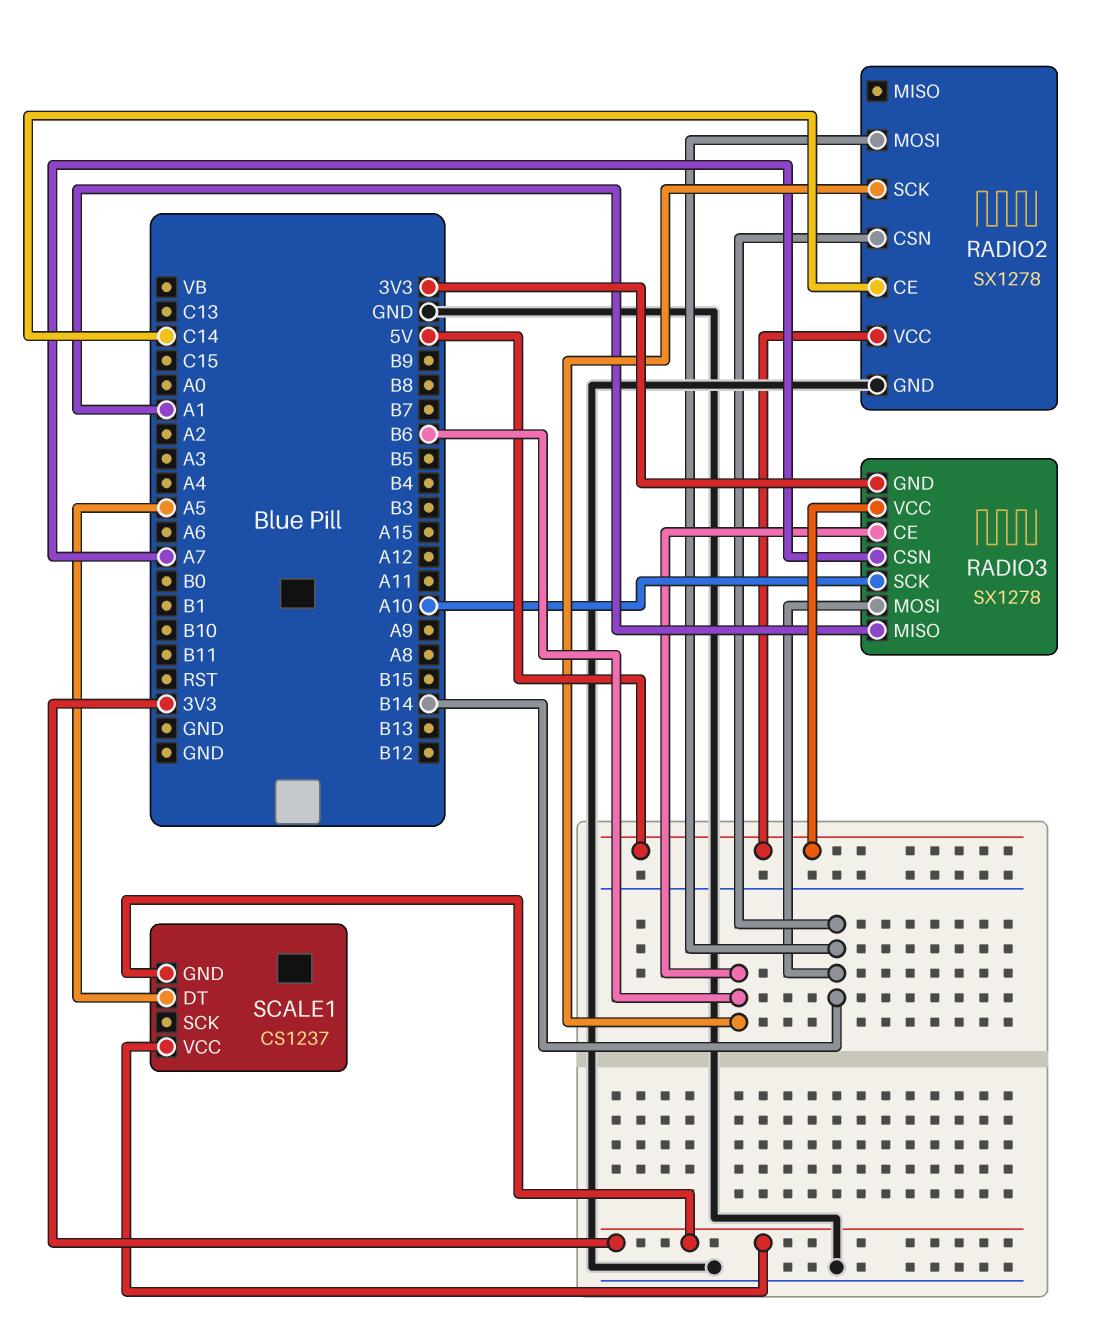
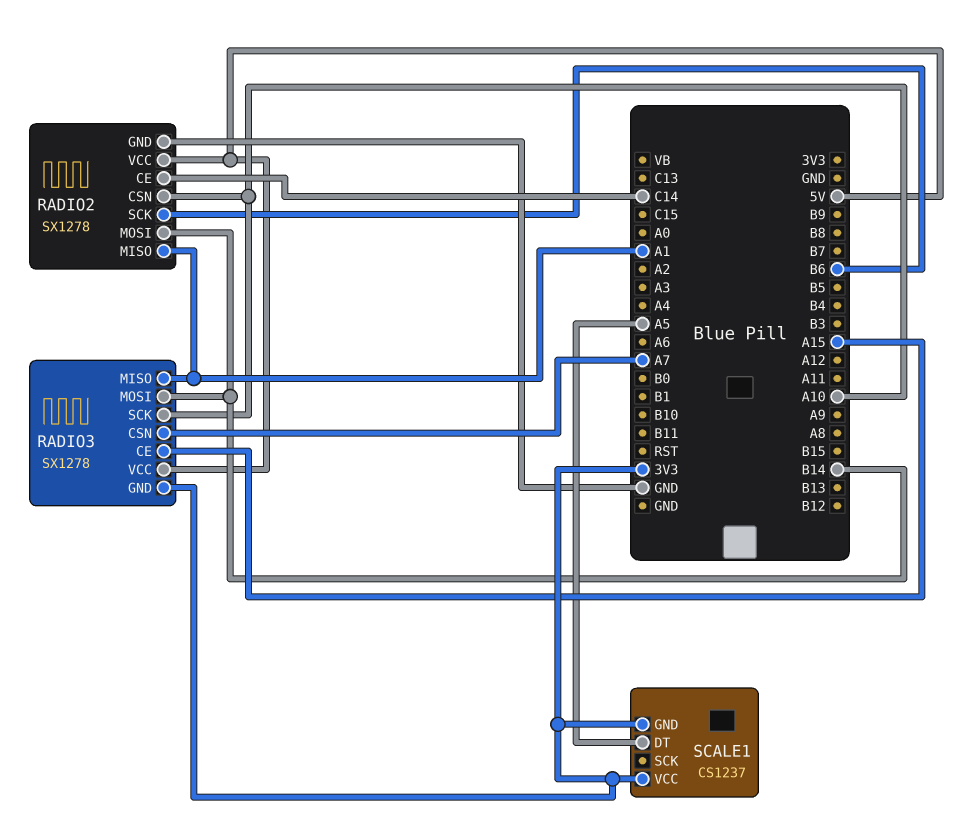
RADIO2 pin CSN: B14 -> A10
RADIO2 pin MISO: none -> A1
RADIO3 pin CE: B6 -> A15

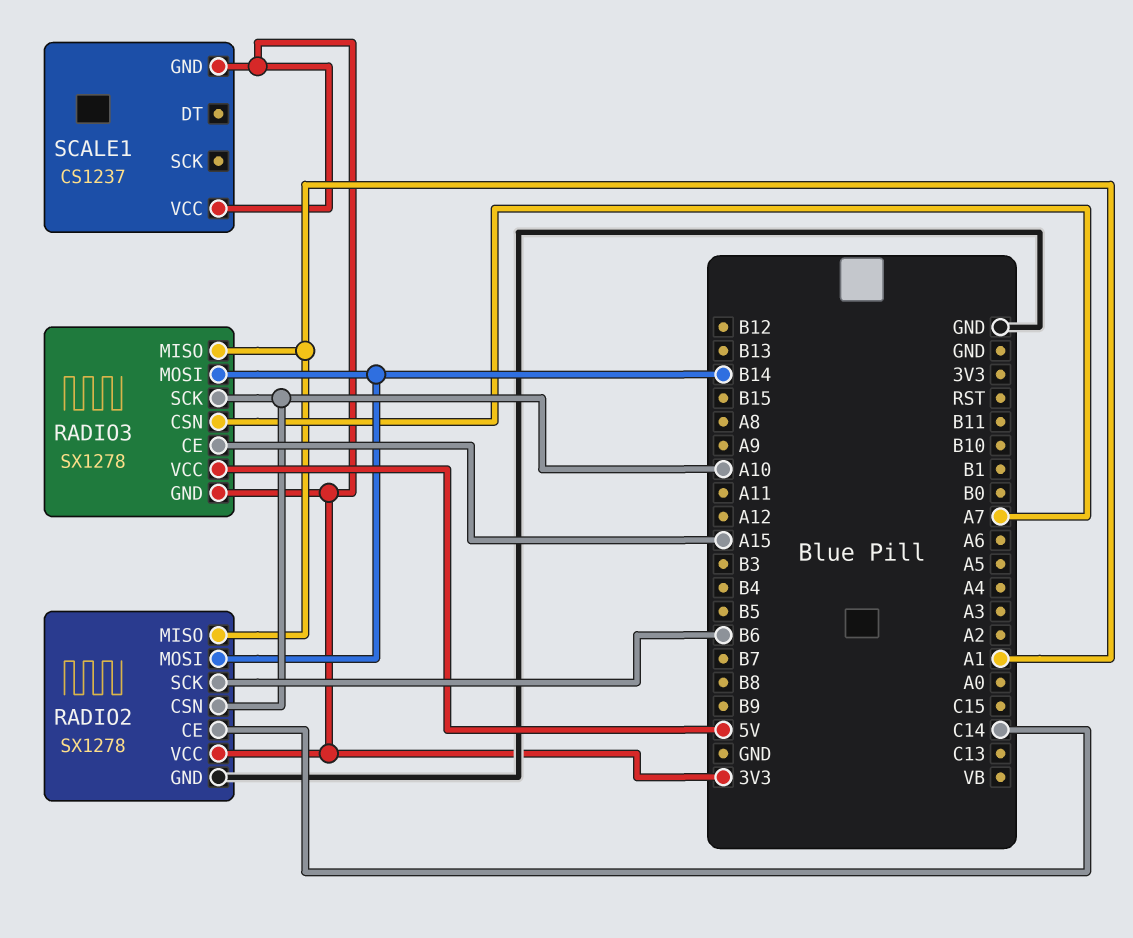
RADIO2 pin VCC: 5V -> 3V3
SCALE1 pin DT: A5 -> none

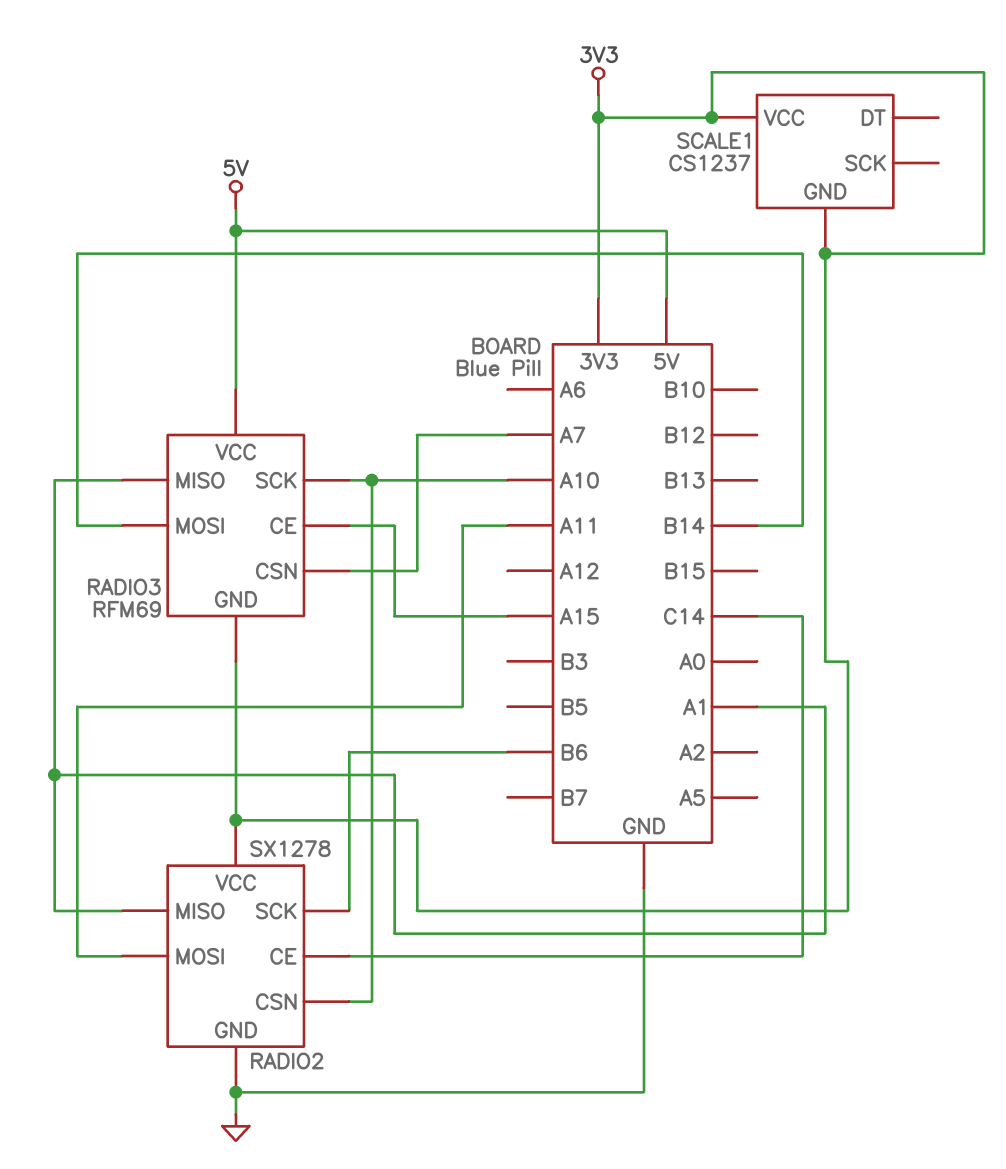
RADIO2 pin MOSI: B14 -> A11
RADIO3: SX1278 -> RFM69

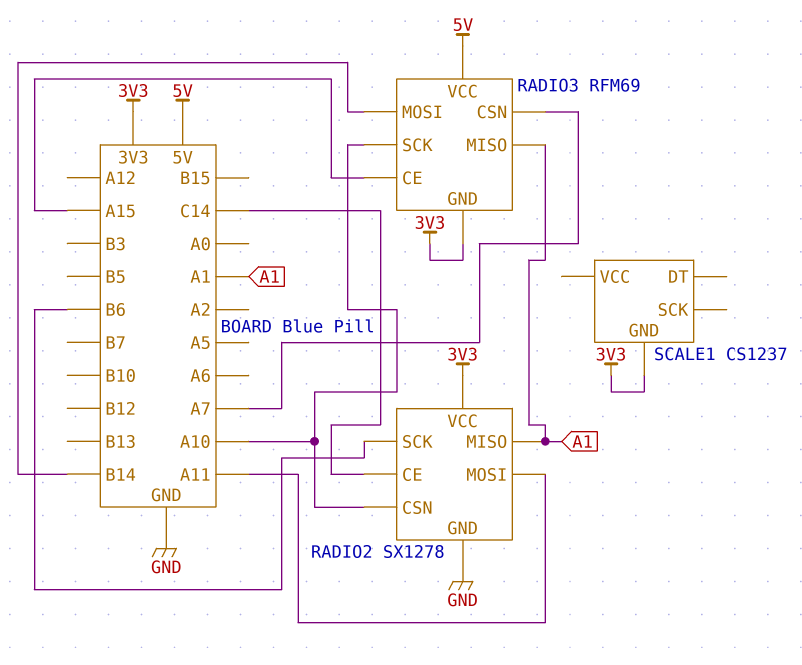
SCALE1 pin VCC: 3V3 -> none

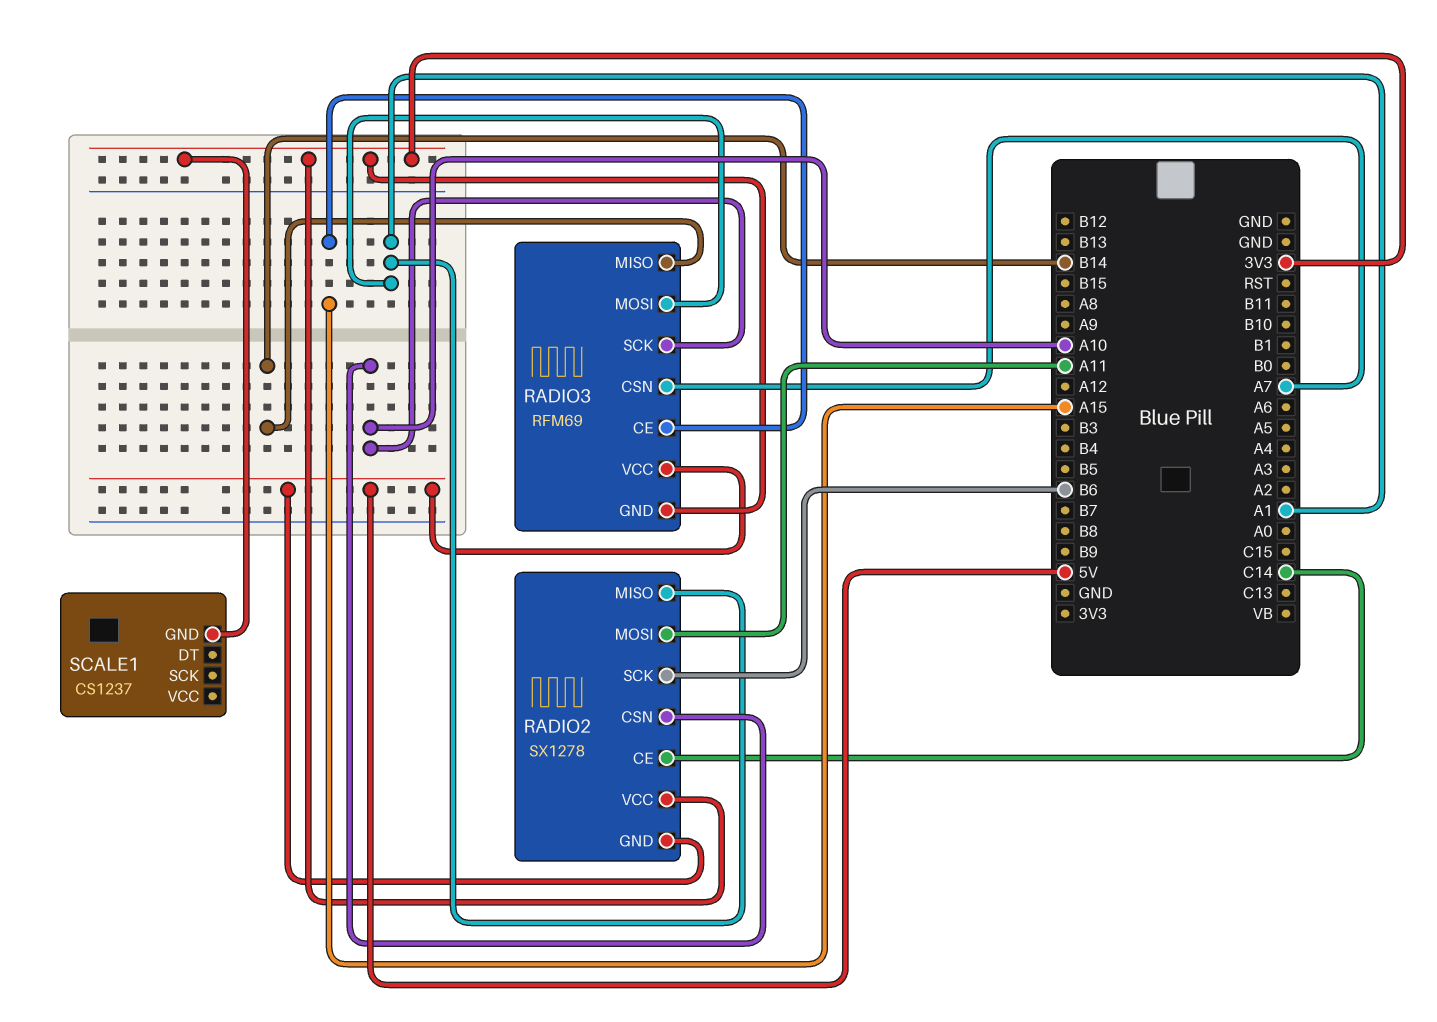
RADIO2 pin GND: GND -> 5V
RADIO3 pin MISO: A1 -> B14
RADIO3 pin MOSI: B14 -> A1

